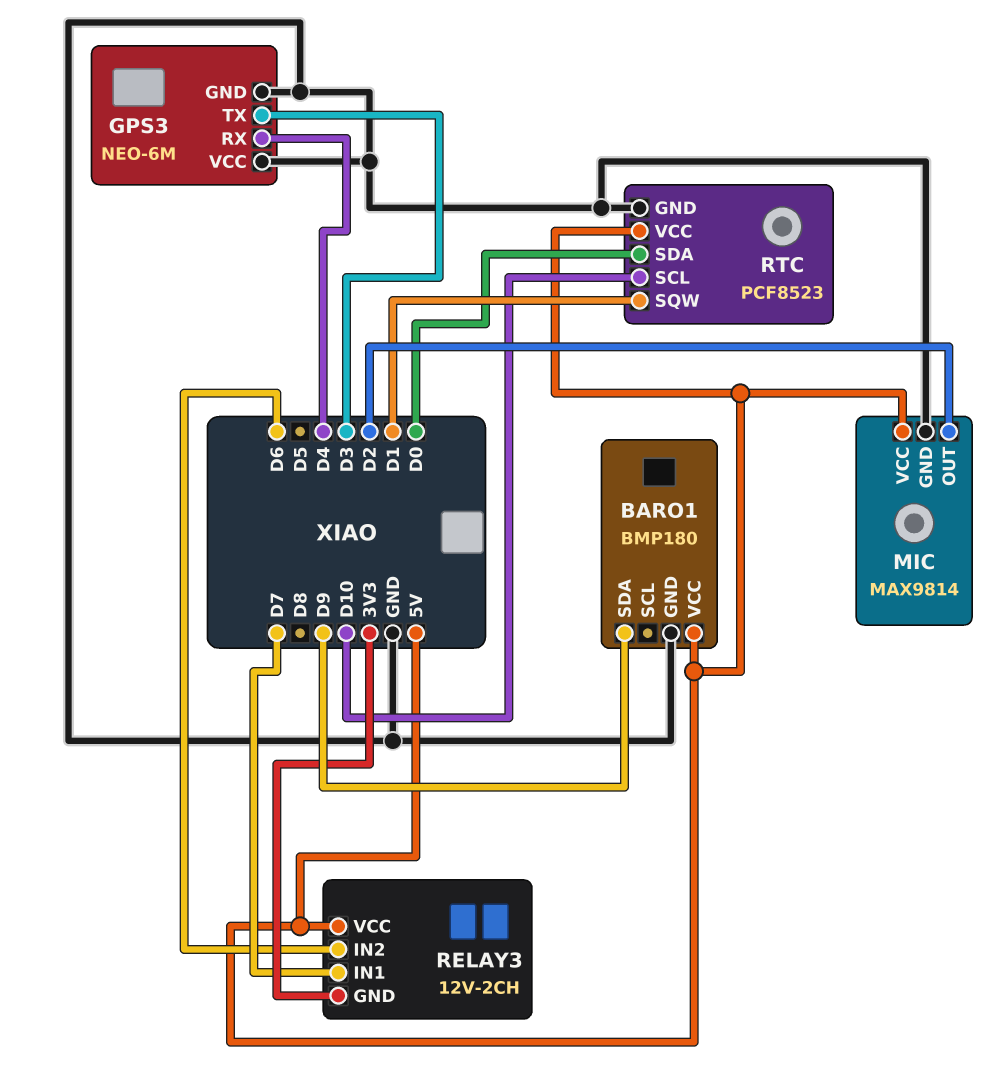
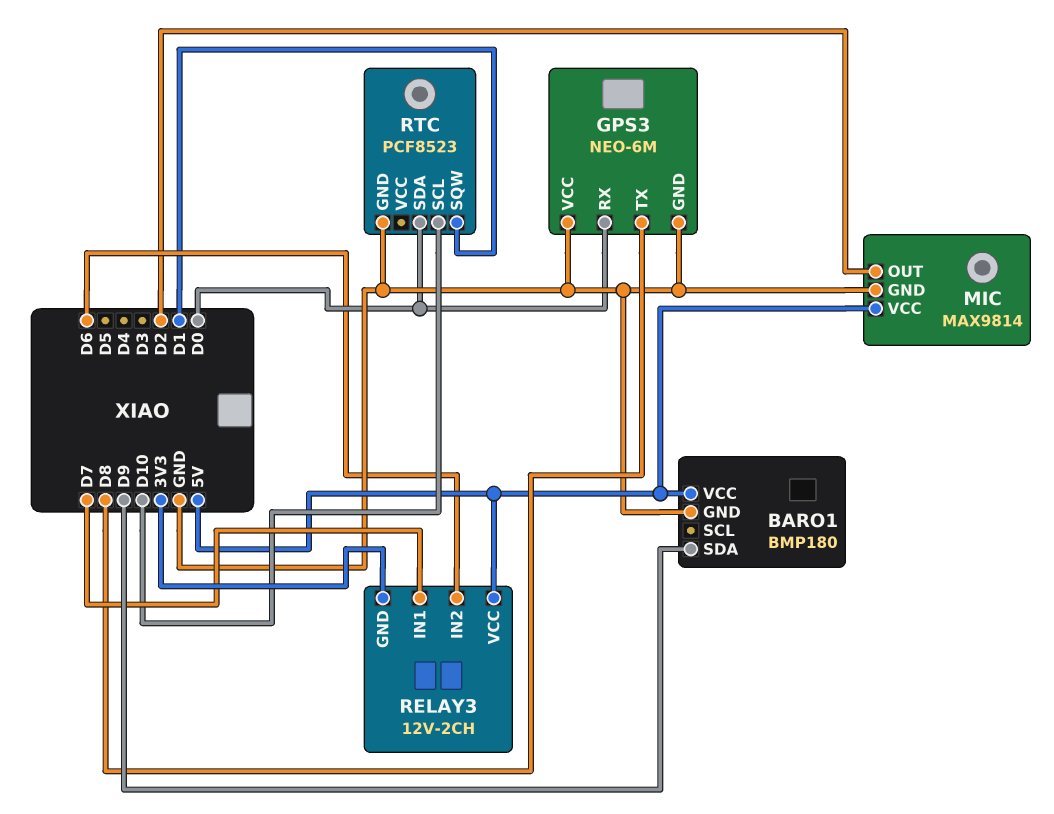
GPS3 pin RX: D4 -> D0
GPS3 pin TX: D3 -> D8
RTC pin VCC: 5V -> none

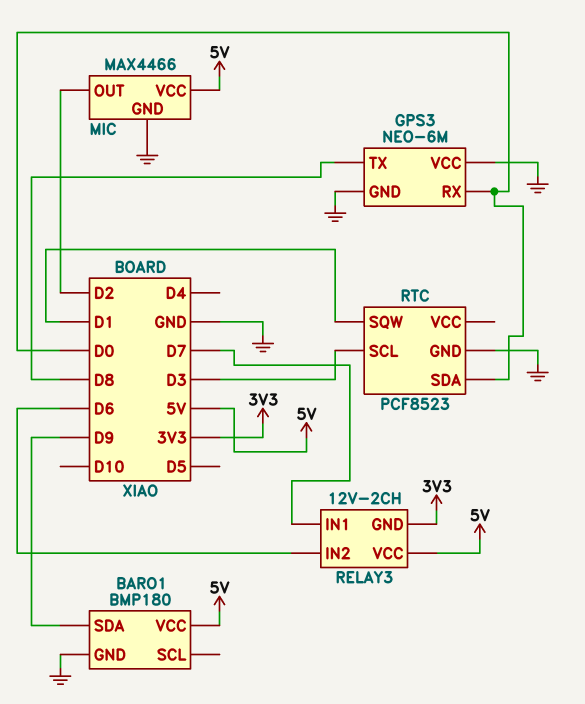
MIC: MAX9814 -> MAX4466
RTC pin SCL: D10 -> D3

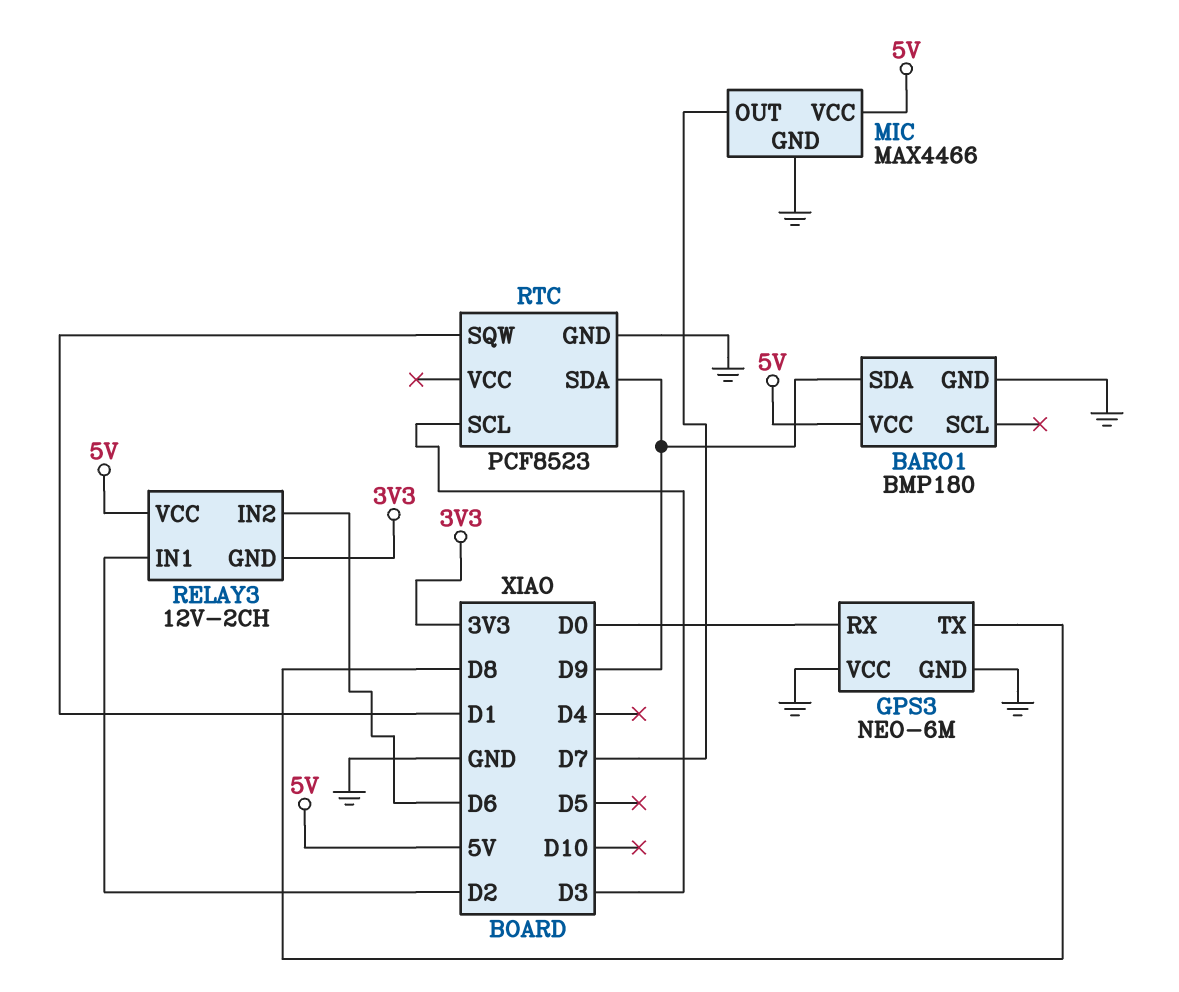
MIC pin OUT: D2 -> D7
RELAY3 pin IN1: D7 -> D2
RTC pin SDA: D0 -> D9

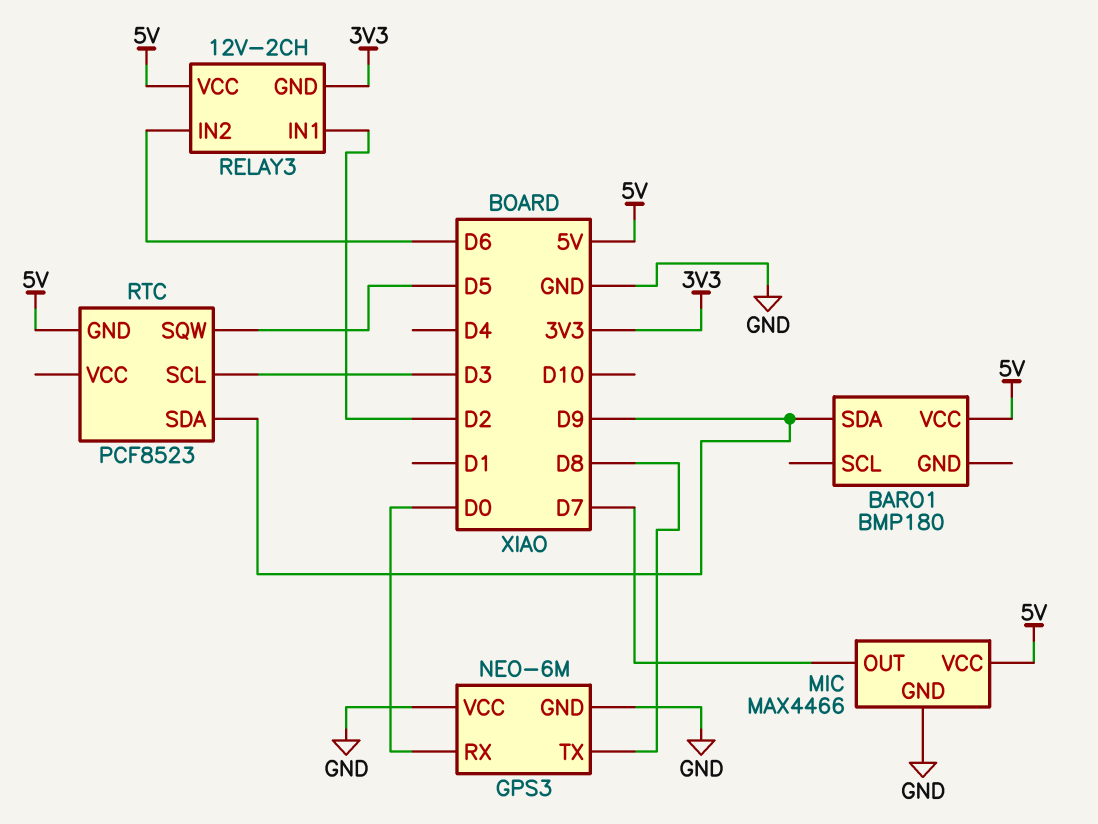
BARO1 pin GND: GND -> none
RTC pin GND: GND -> 5V
RTC pin SQW: D1 -> D5

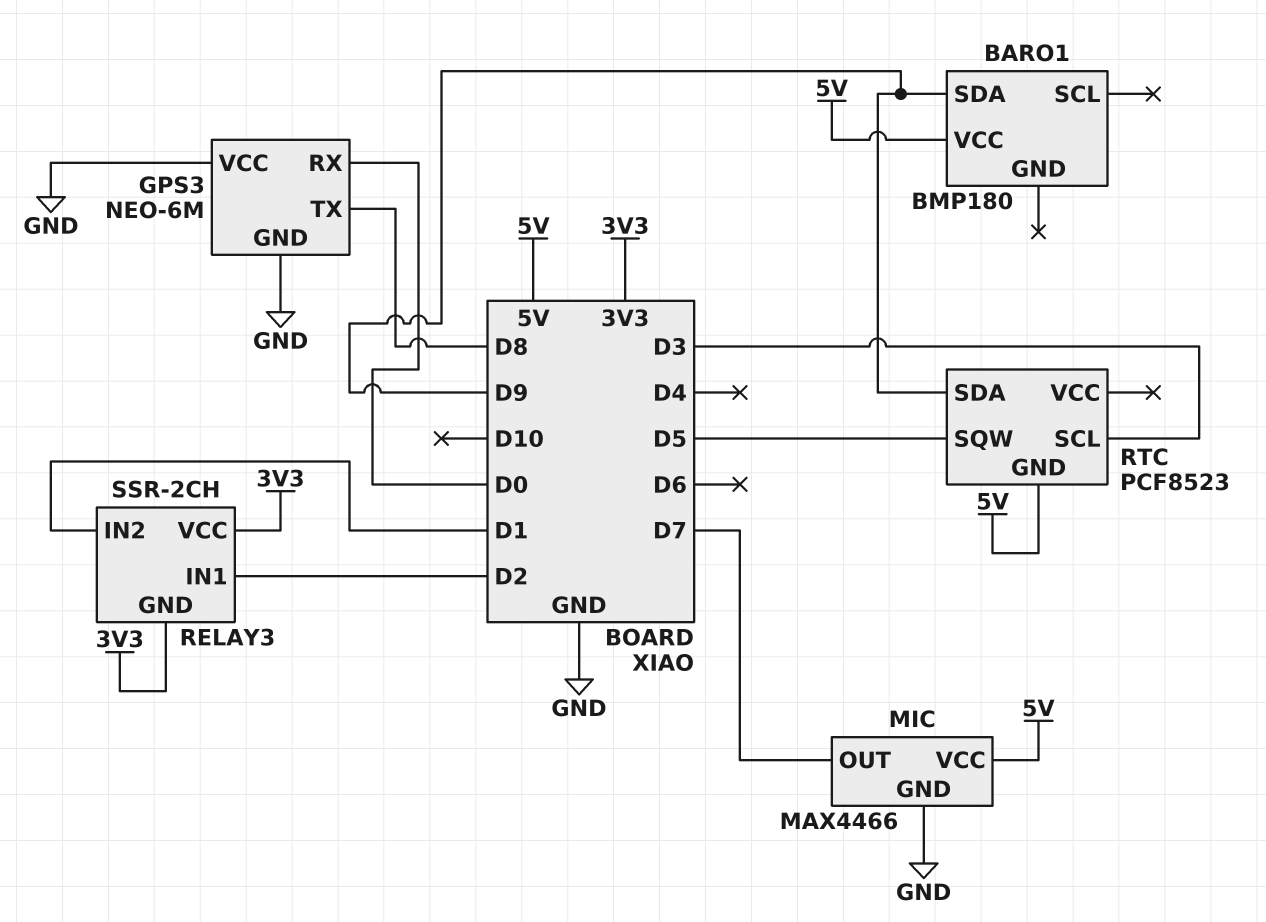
RELAY3: 12V-2CH -> SSR-2CH
RELAY3 pin IN2: D6 -> D1
RELAY3 pin VCC: 5V -> 3V3

